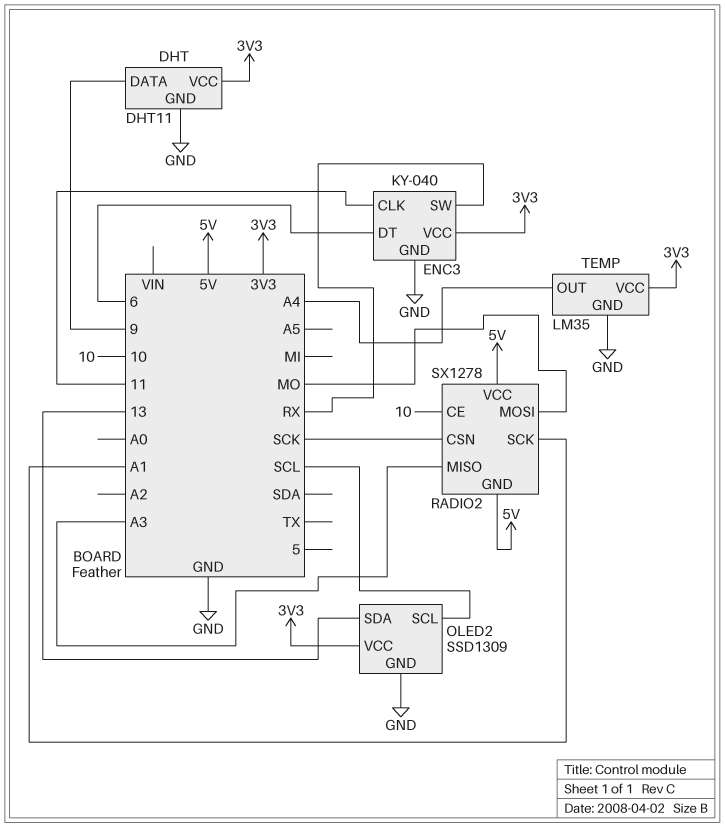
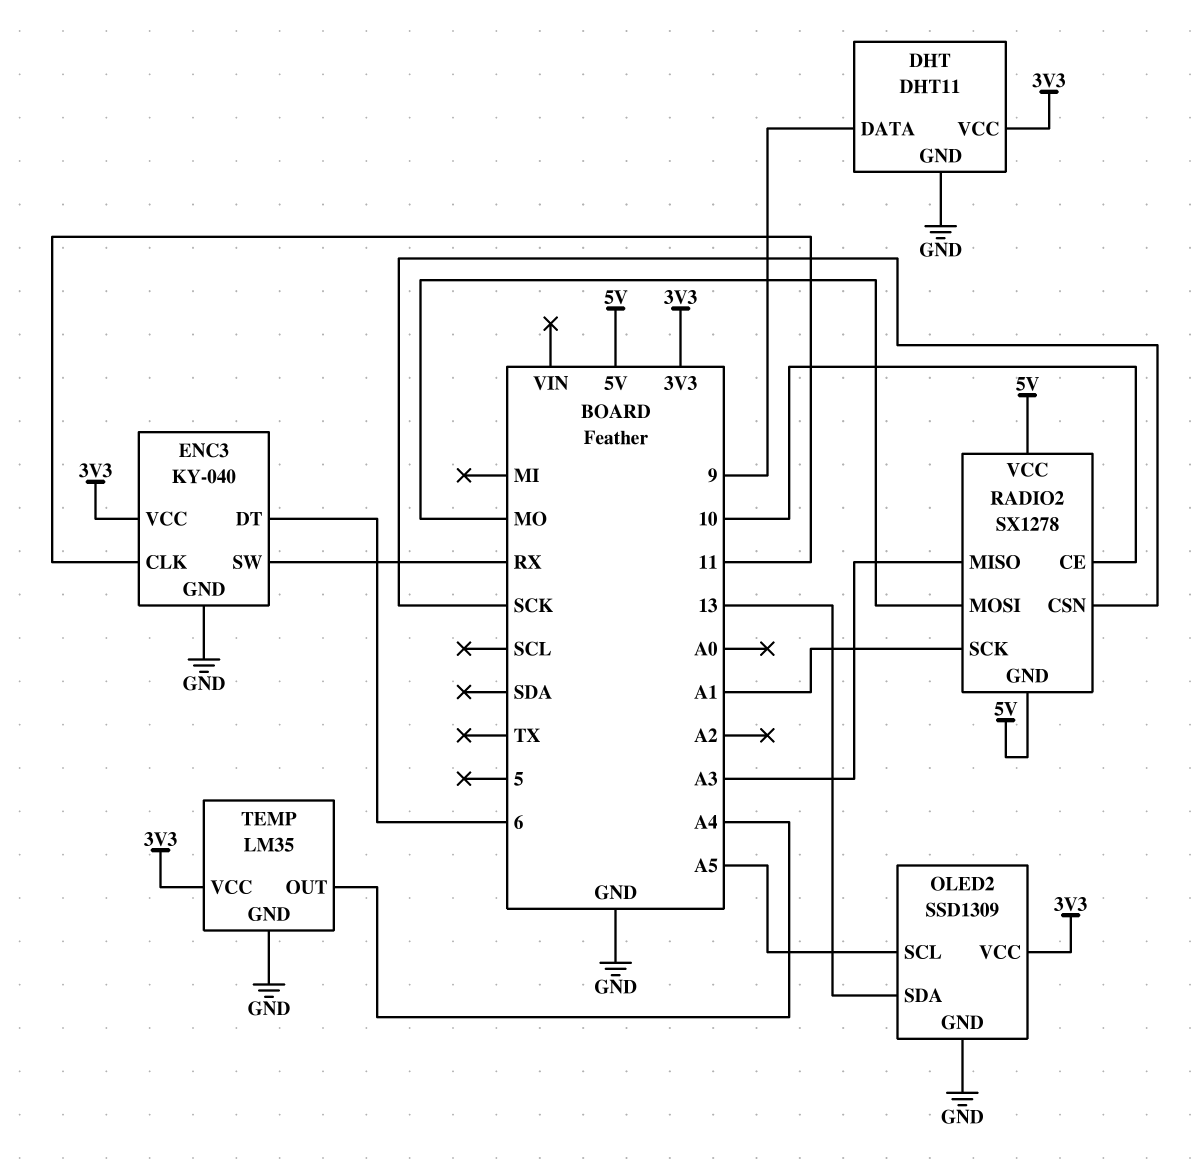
OLED2 pin SCL: SCL -> A5

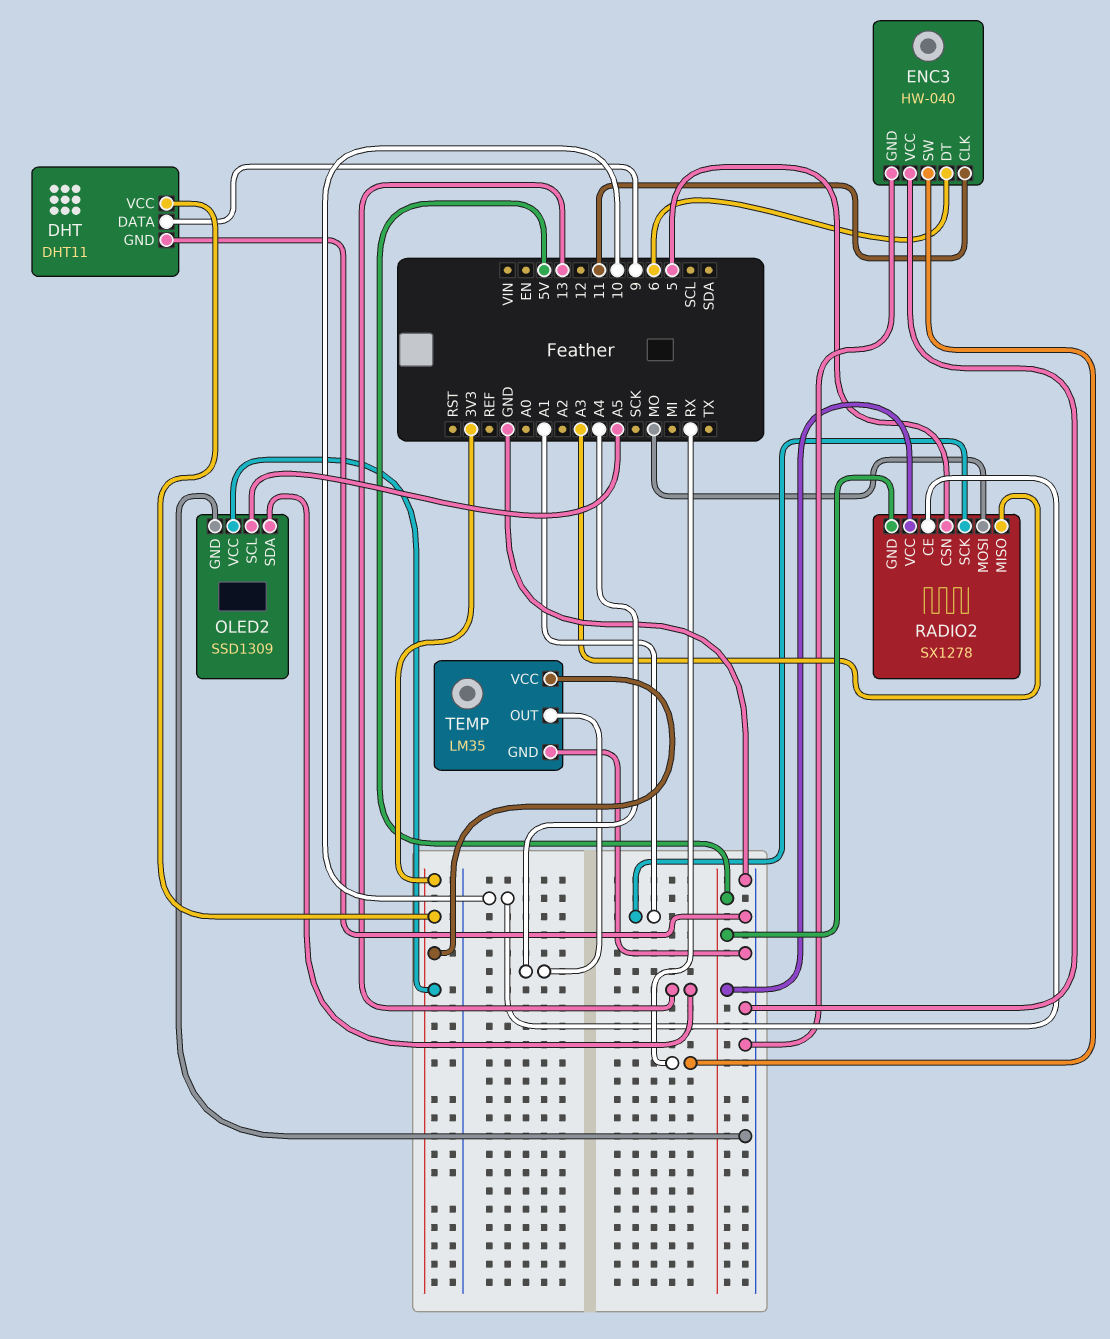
ENC3: KY-040 -> HW-040
ENC3 pin VCC: 3V3 -> GND
RADIO2 pin CSN: SCK -> 5

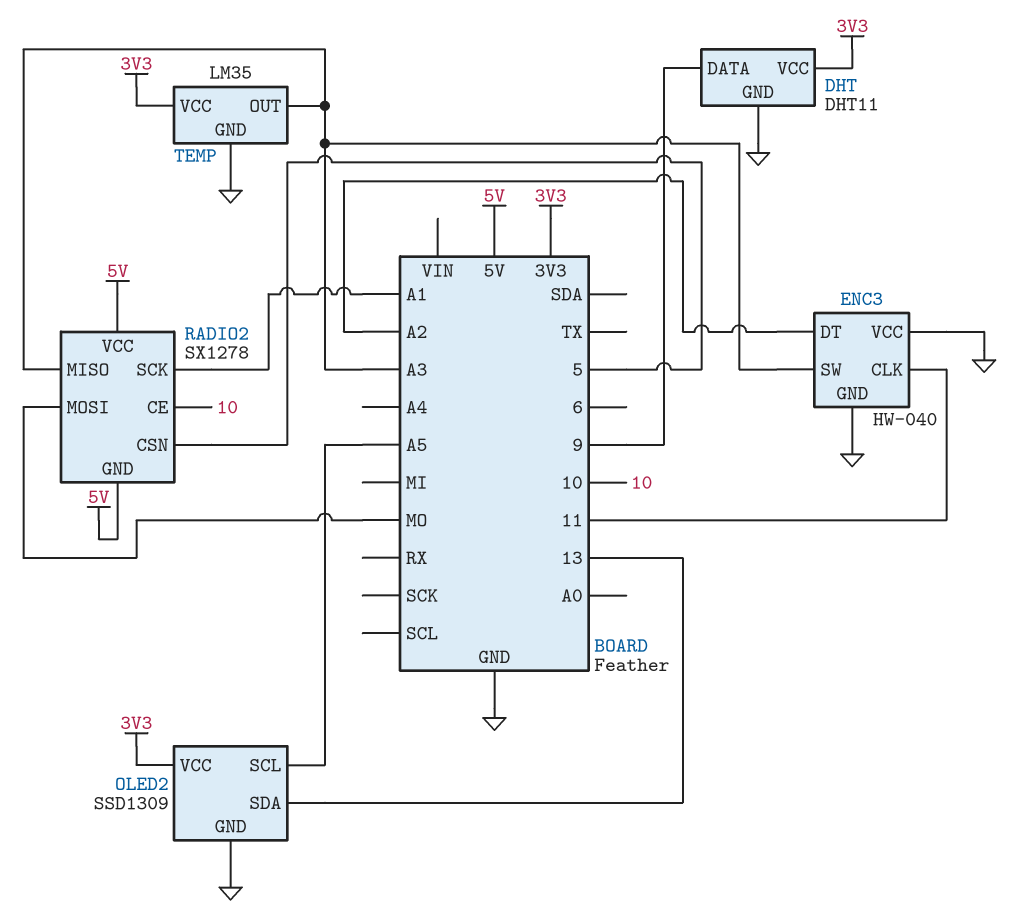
ENC3 pin DT: 6 -> A2
ENC3 pin SW: RX -> A3
TEMP pin OUT: A4 -> A3

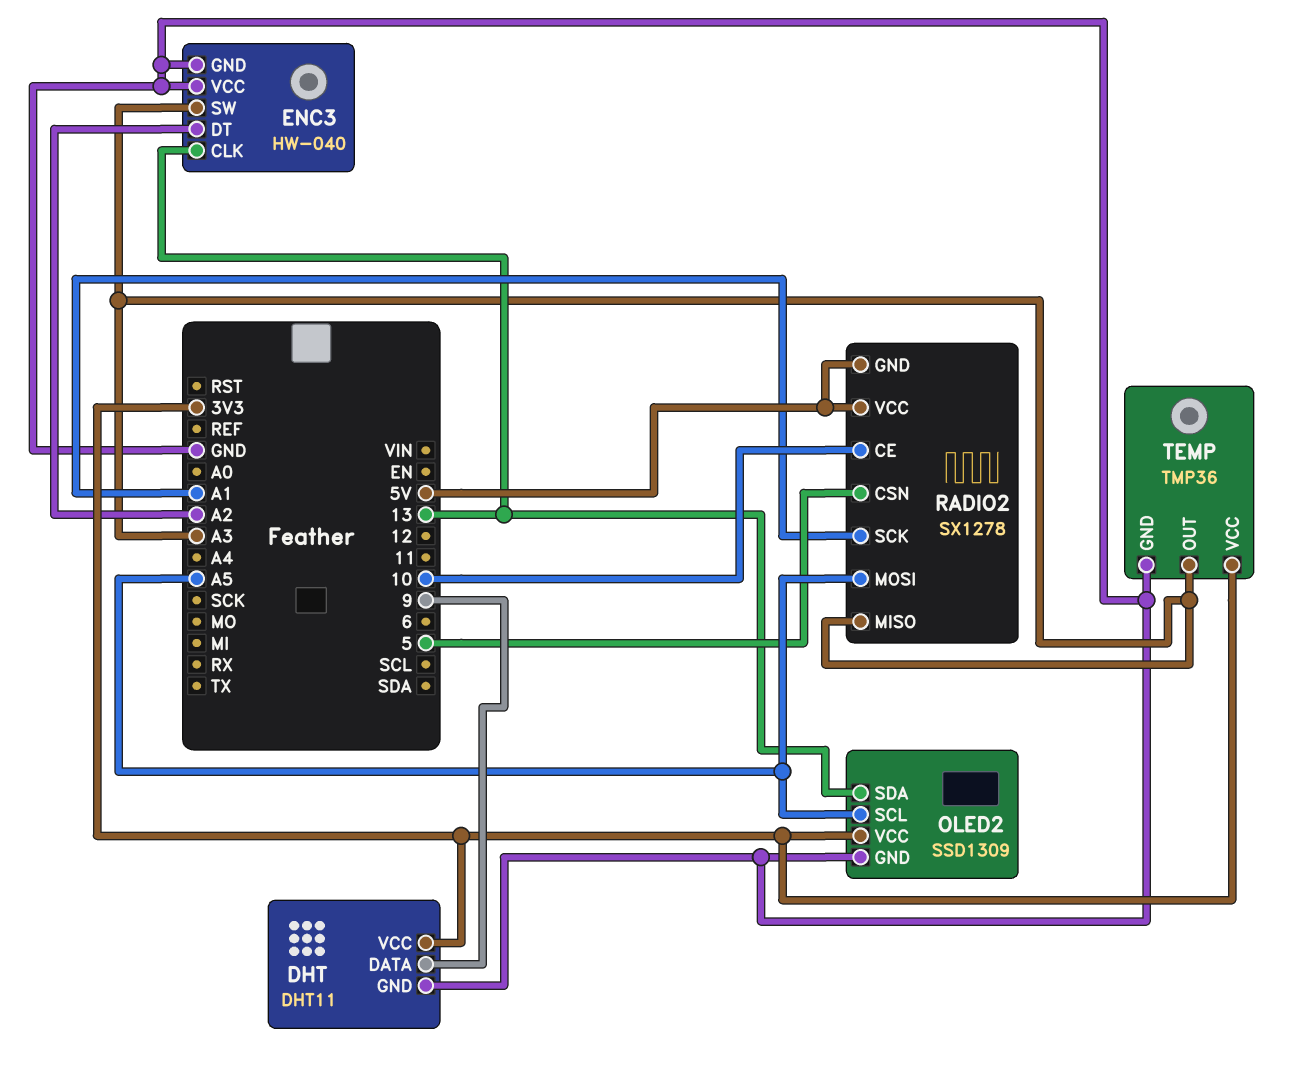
ENC3 pin CLK: 11 -> 13
RADIO2 pin MOSI: MO -> A5
TEMP: LM35 -> TMP36

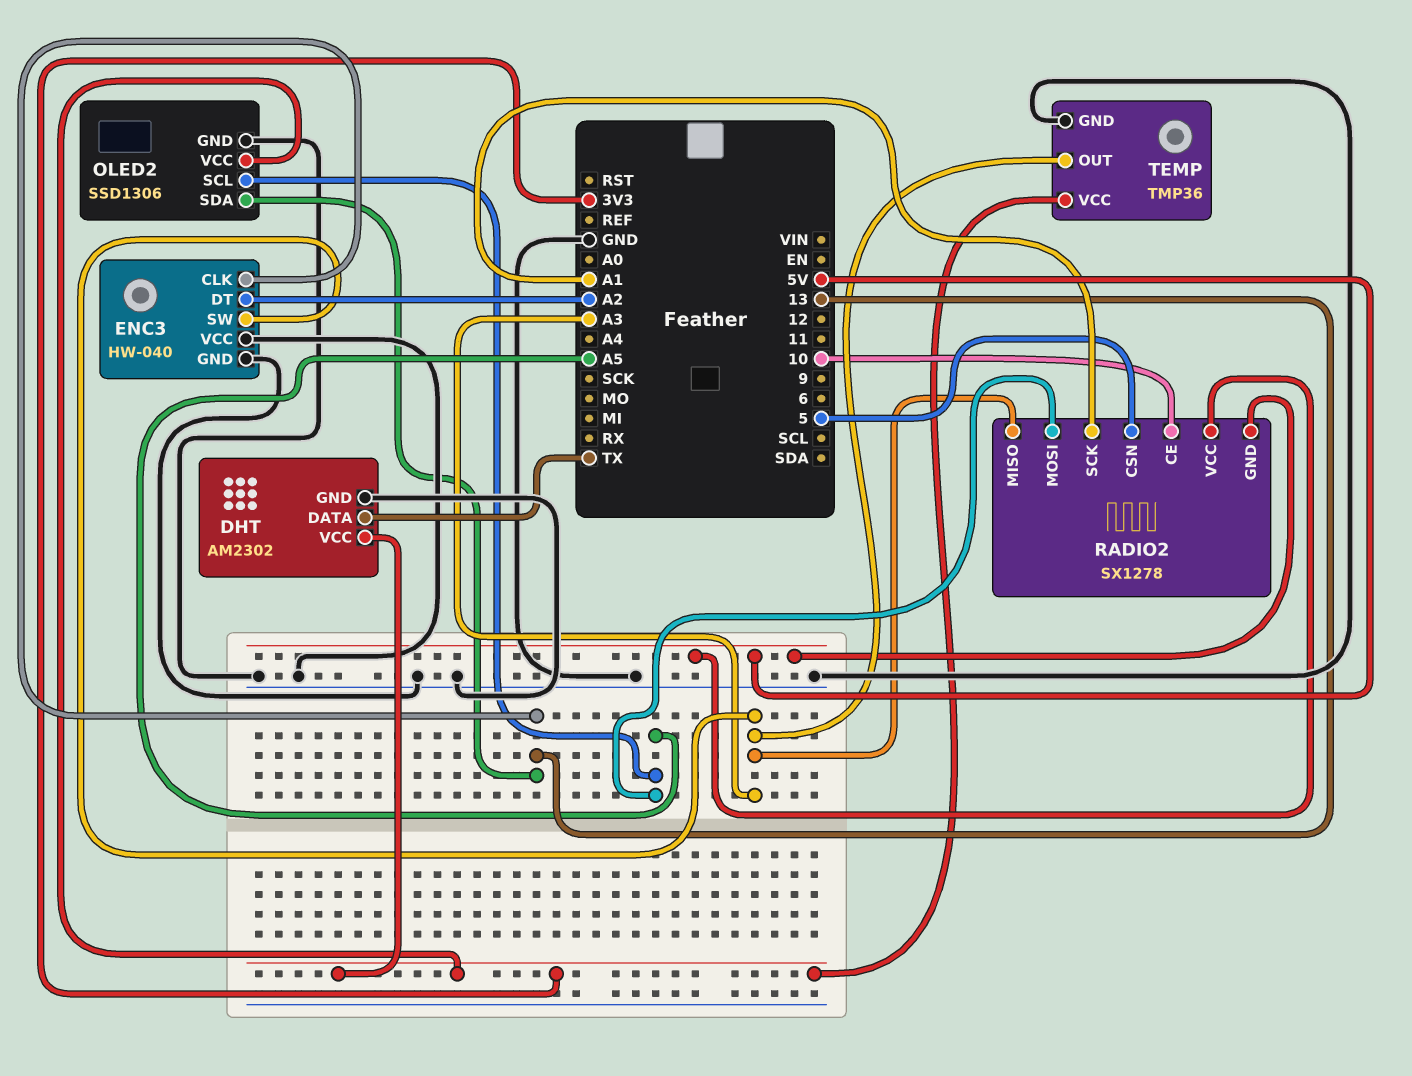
DHT: DHT11 -> AM2302
DHT pin DATA: 9 -> TX
OLED2: SSD1309 -> SSD1306

